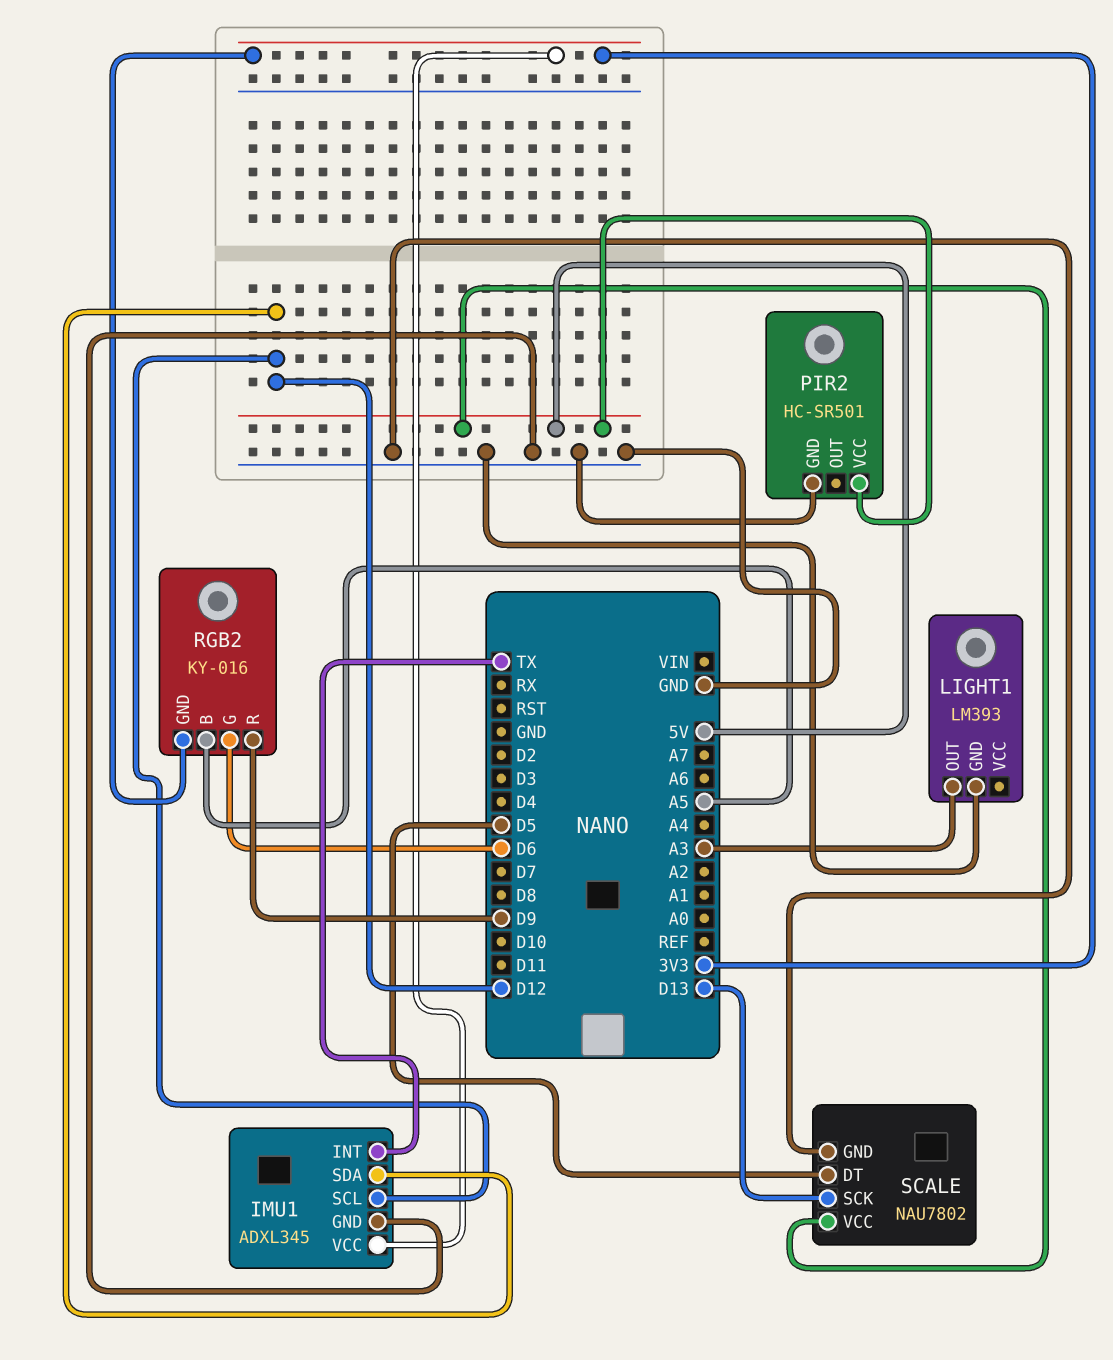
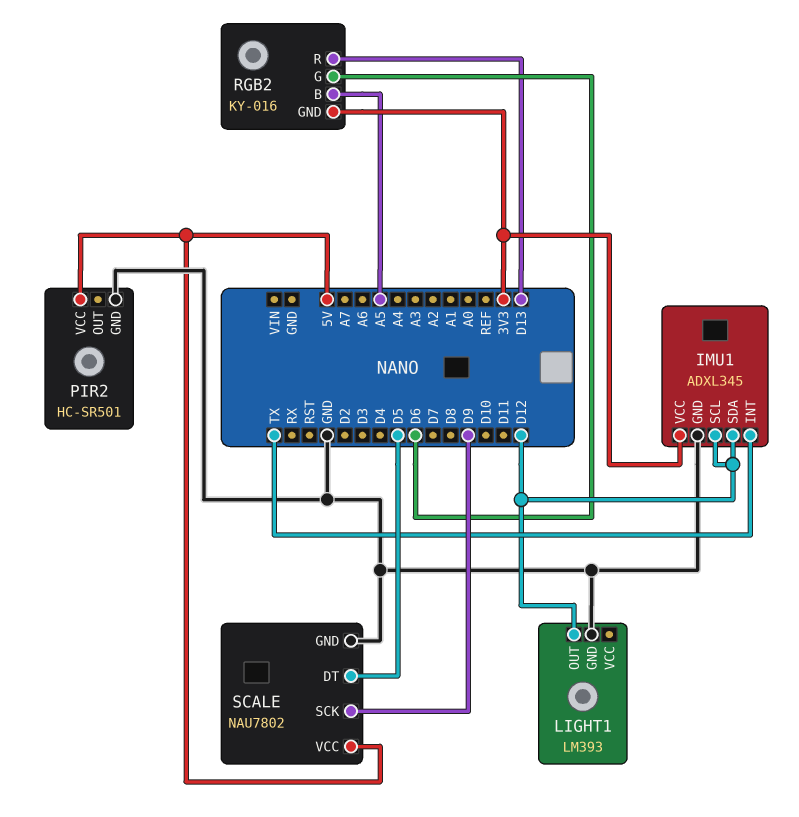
LIGHT1 pin OUT: A3 -> D12
RGB2 pin R: D9 -> D13
SCALE pin SCK: D13 -> D9

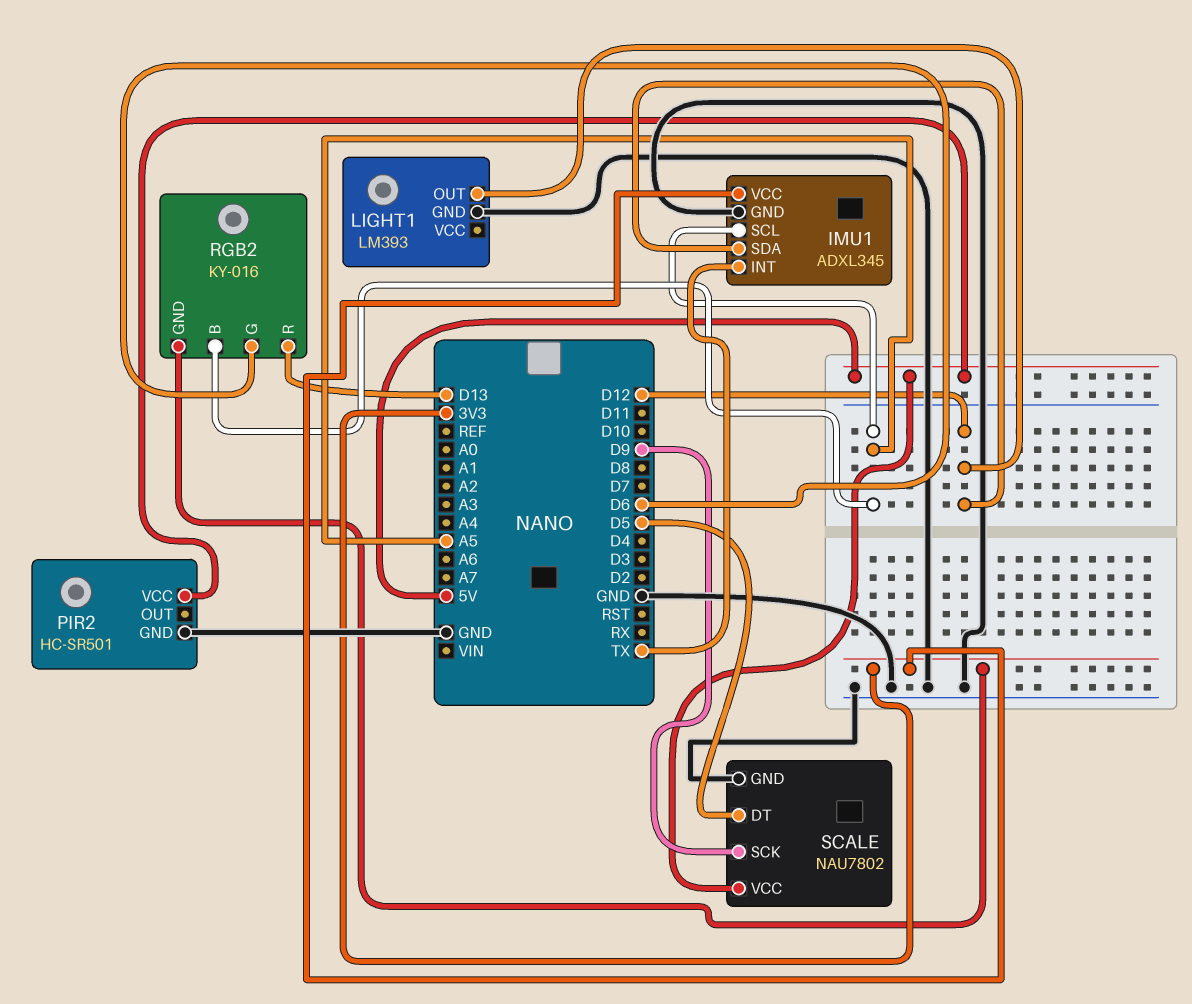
IMU1 pin SCL: D12 -> A5

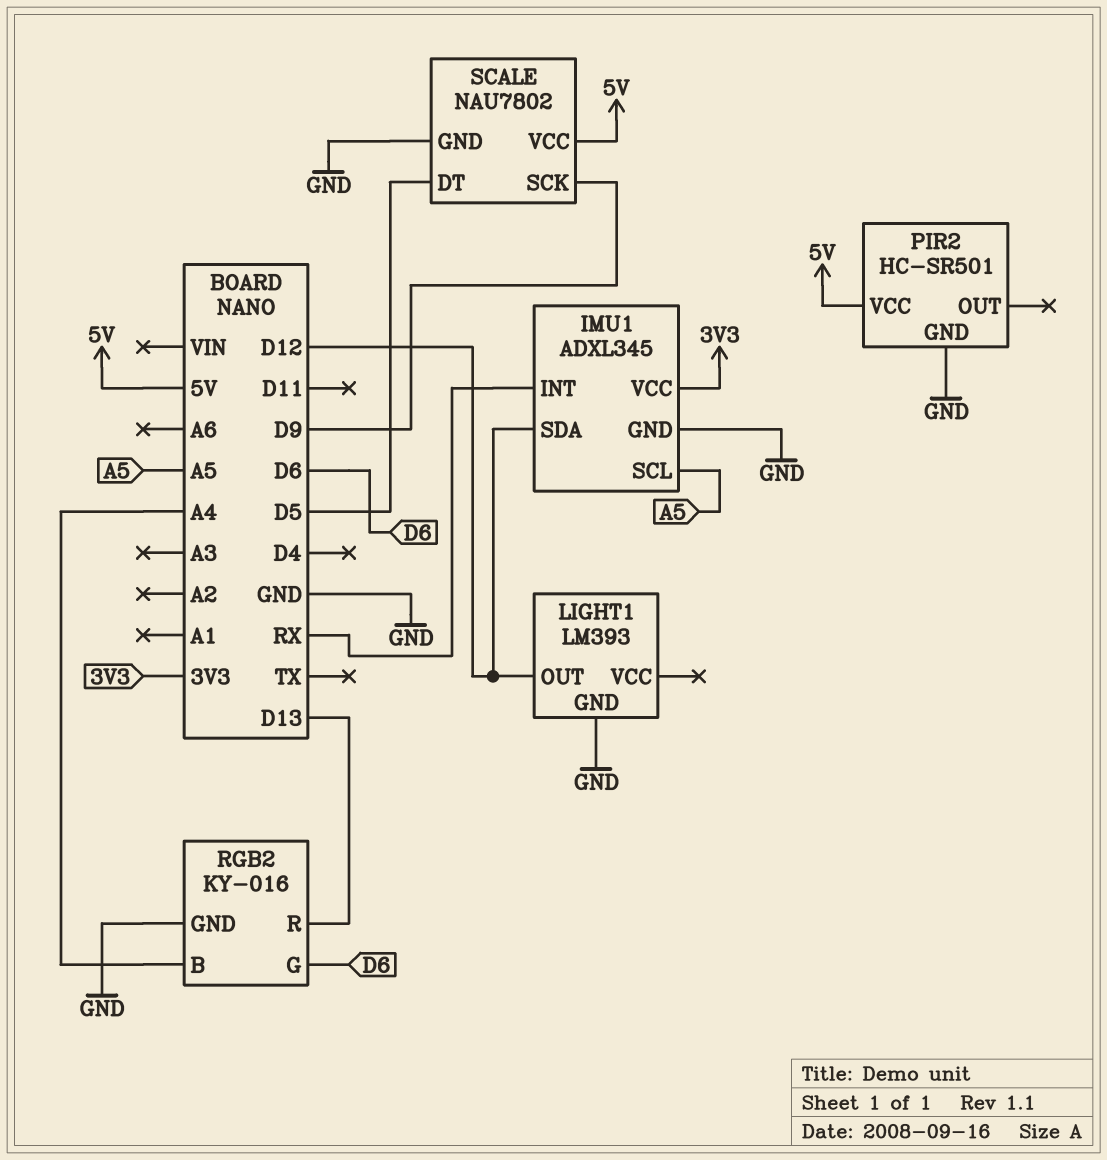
IMU1 pin INT: TX -> RX
RGB2 pin B: A5 -> A4
RGB2 pin GND: 3V3 -> GND

